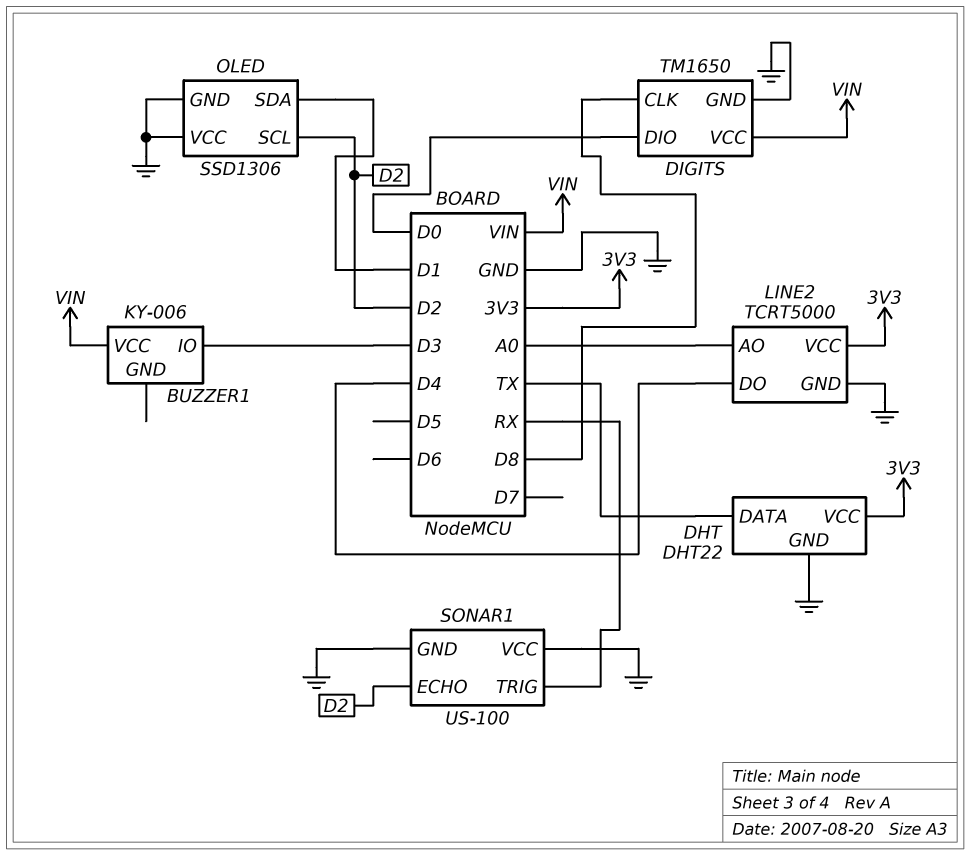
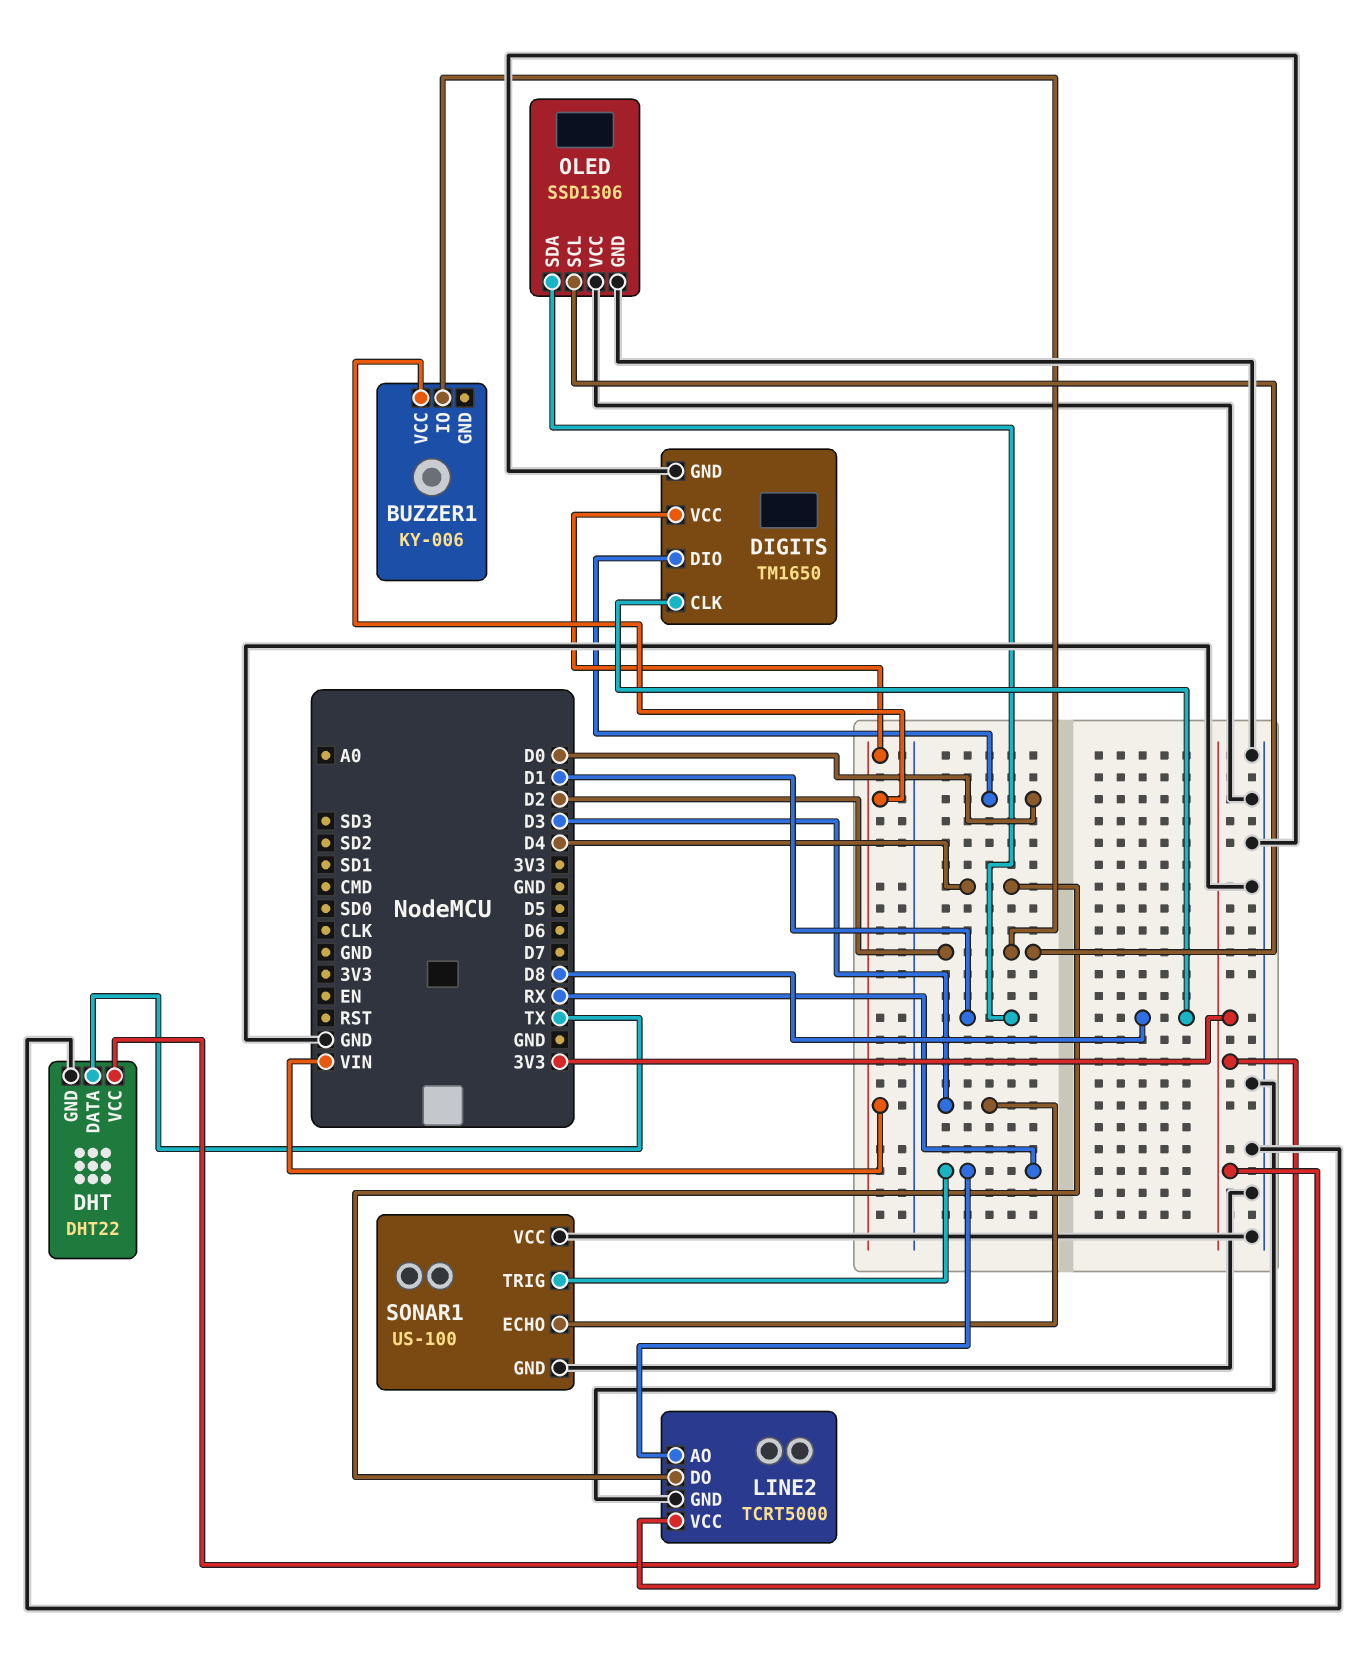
BUZZER1 pin IO: D3 -> D2
LINE2 pin AO: A0 -> RX
SONAR1 pin ECHO: D2 -> D3

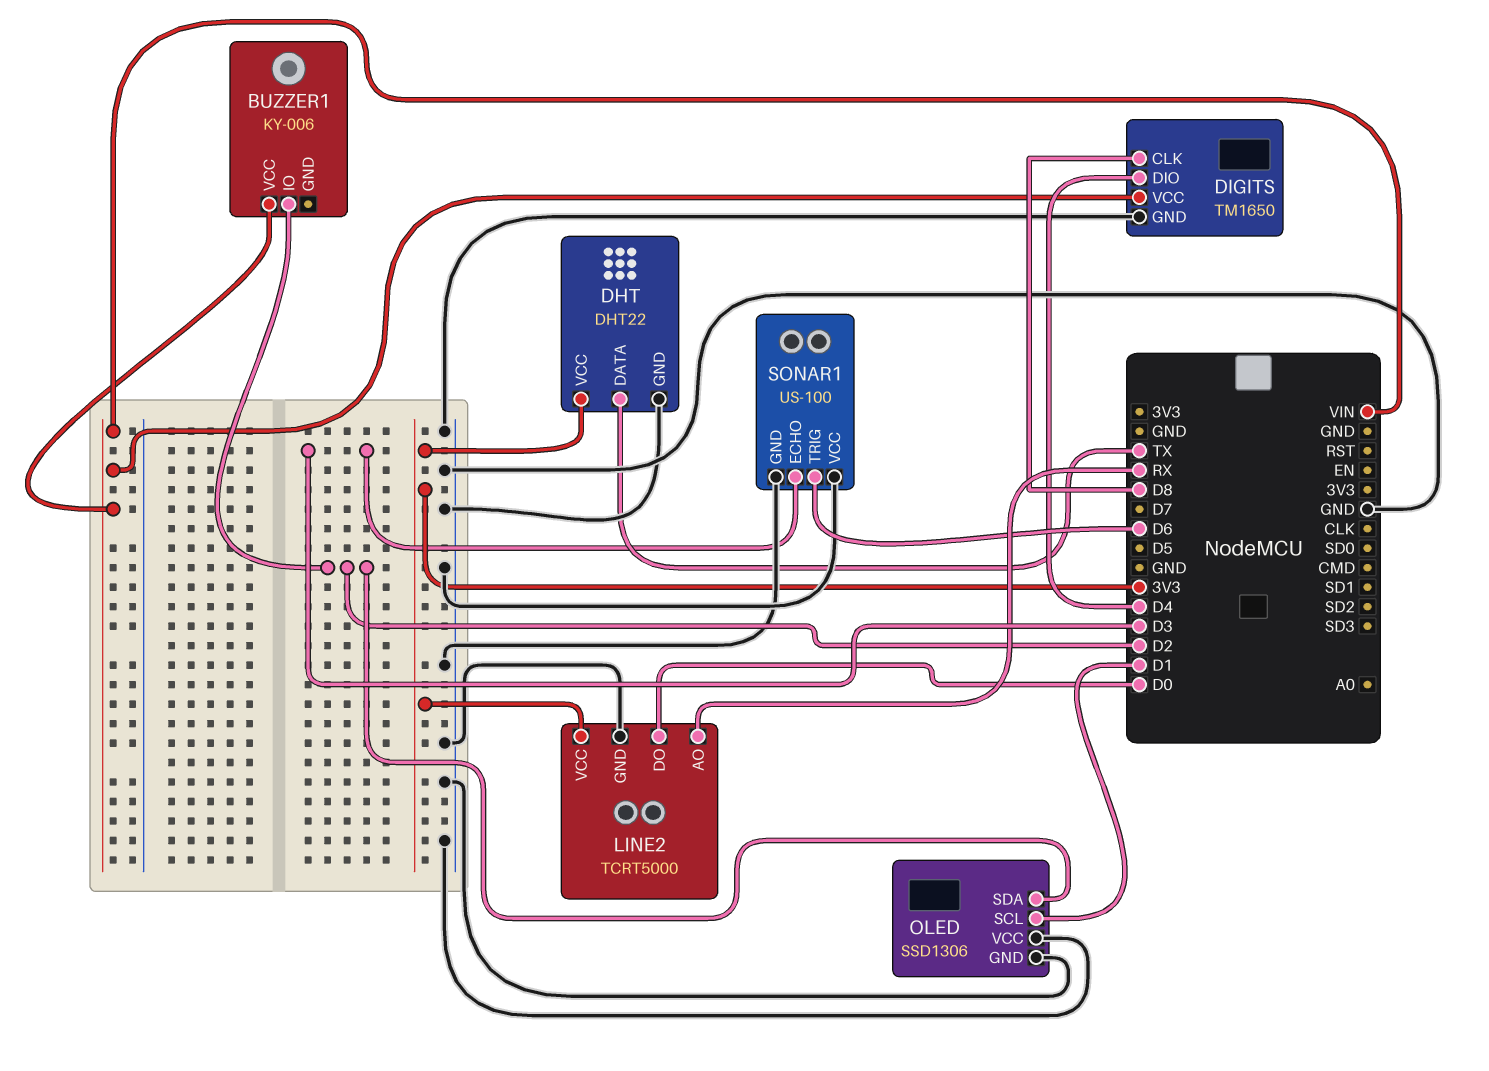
DIGITS pin DIO: D0 -> D4
LINE2 pin DO: D4 -> D0
OLED pin SCL: D2 -> D1
OLED pin SDA: D1 -> D2
SONAR1 pin TRIG: RX -> D6

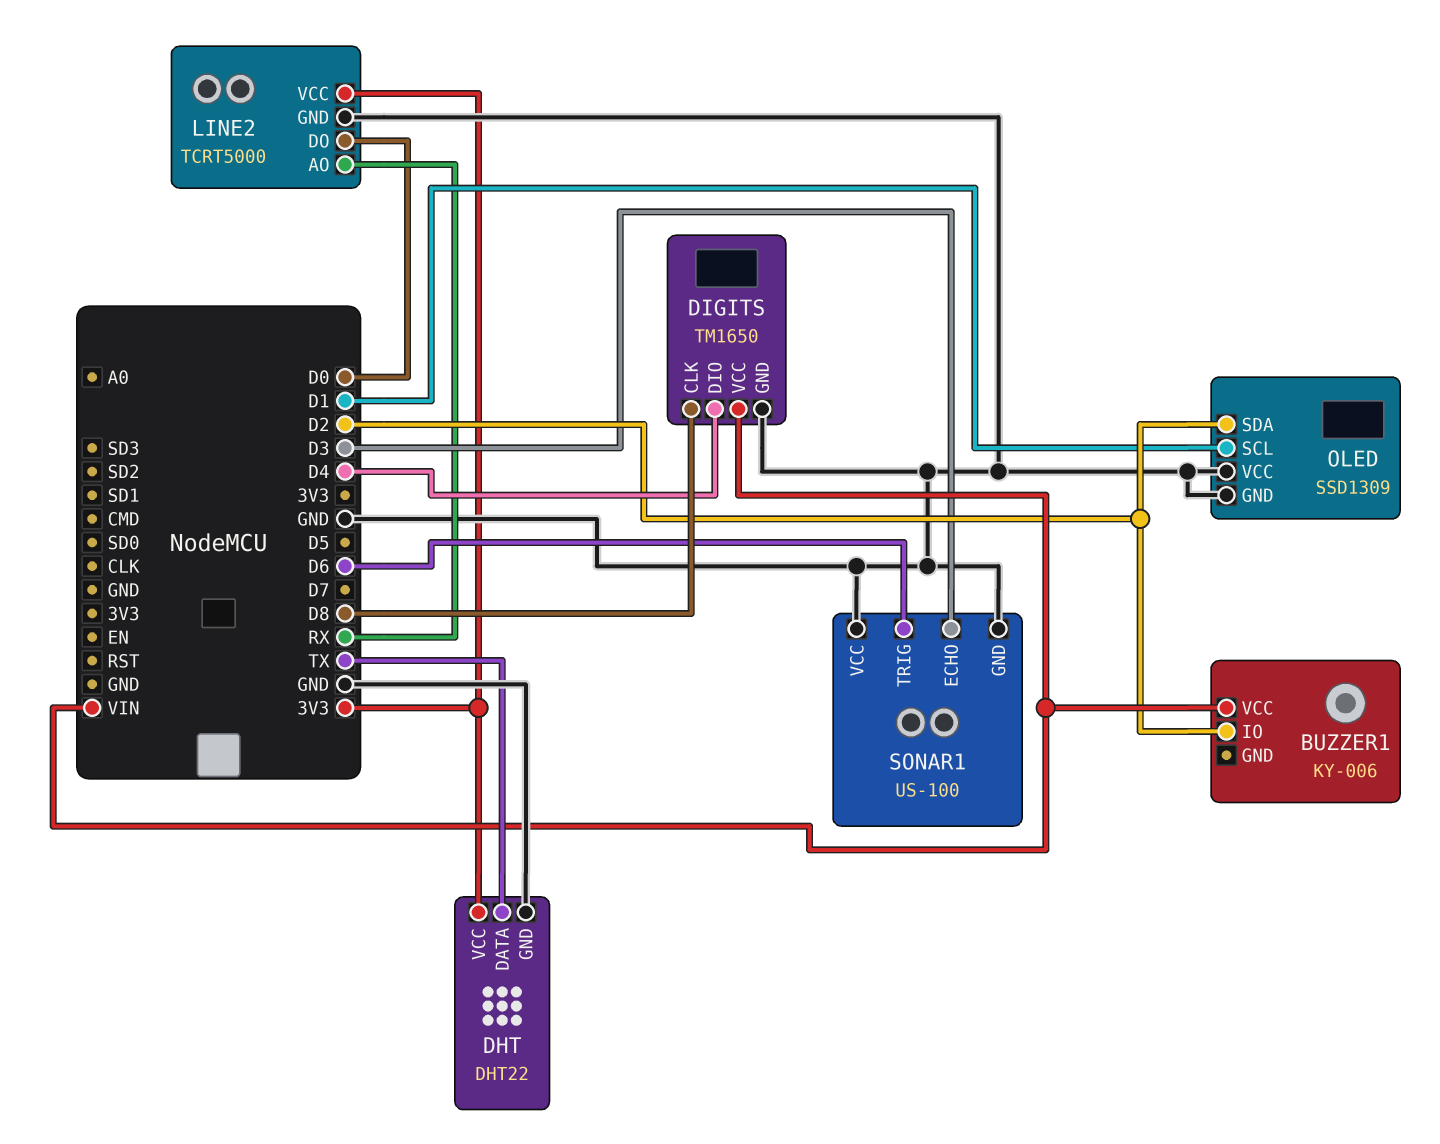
OLED: SSD1306 -> SSD1309

